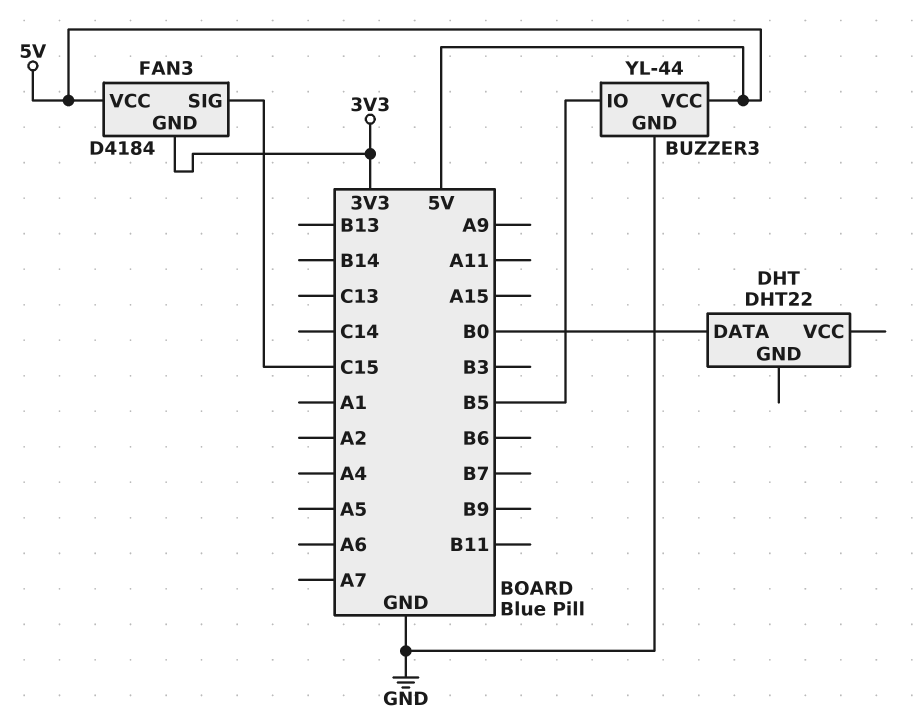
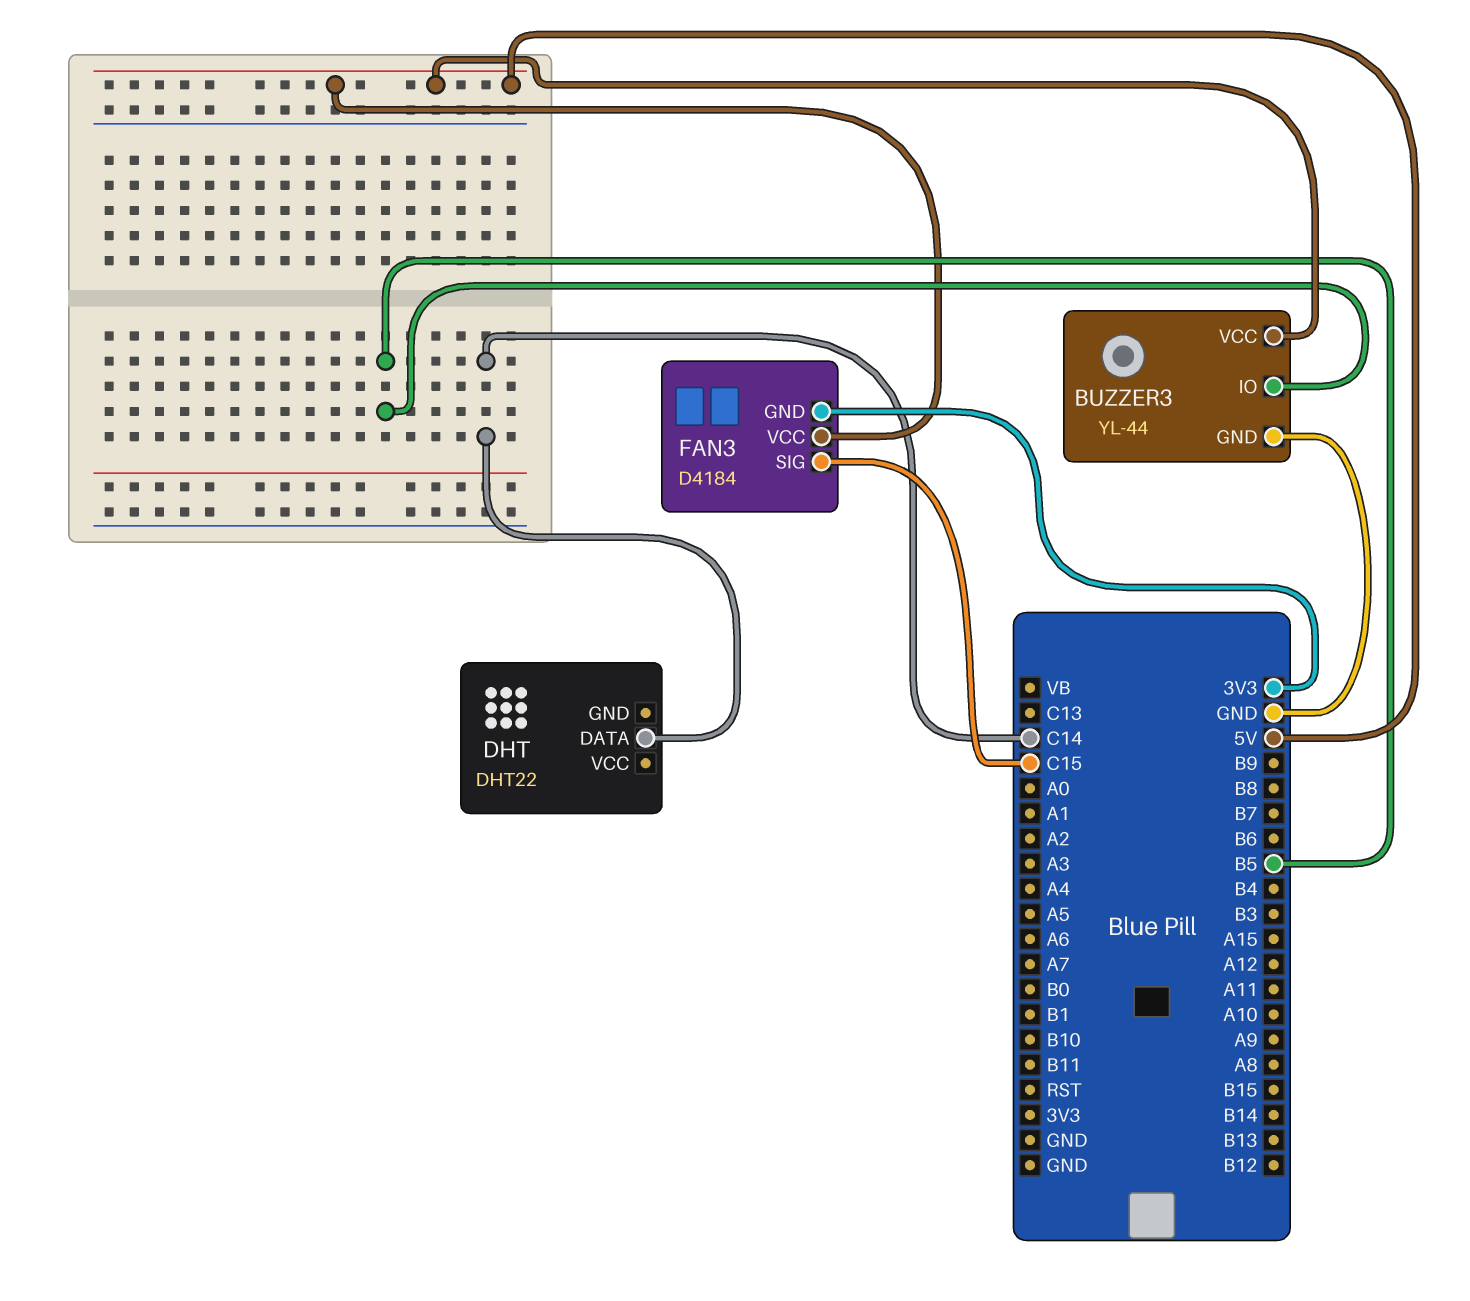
DHT pin DATA: B0 -> C14

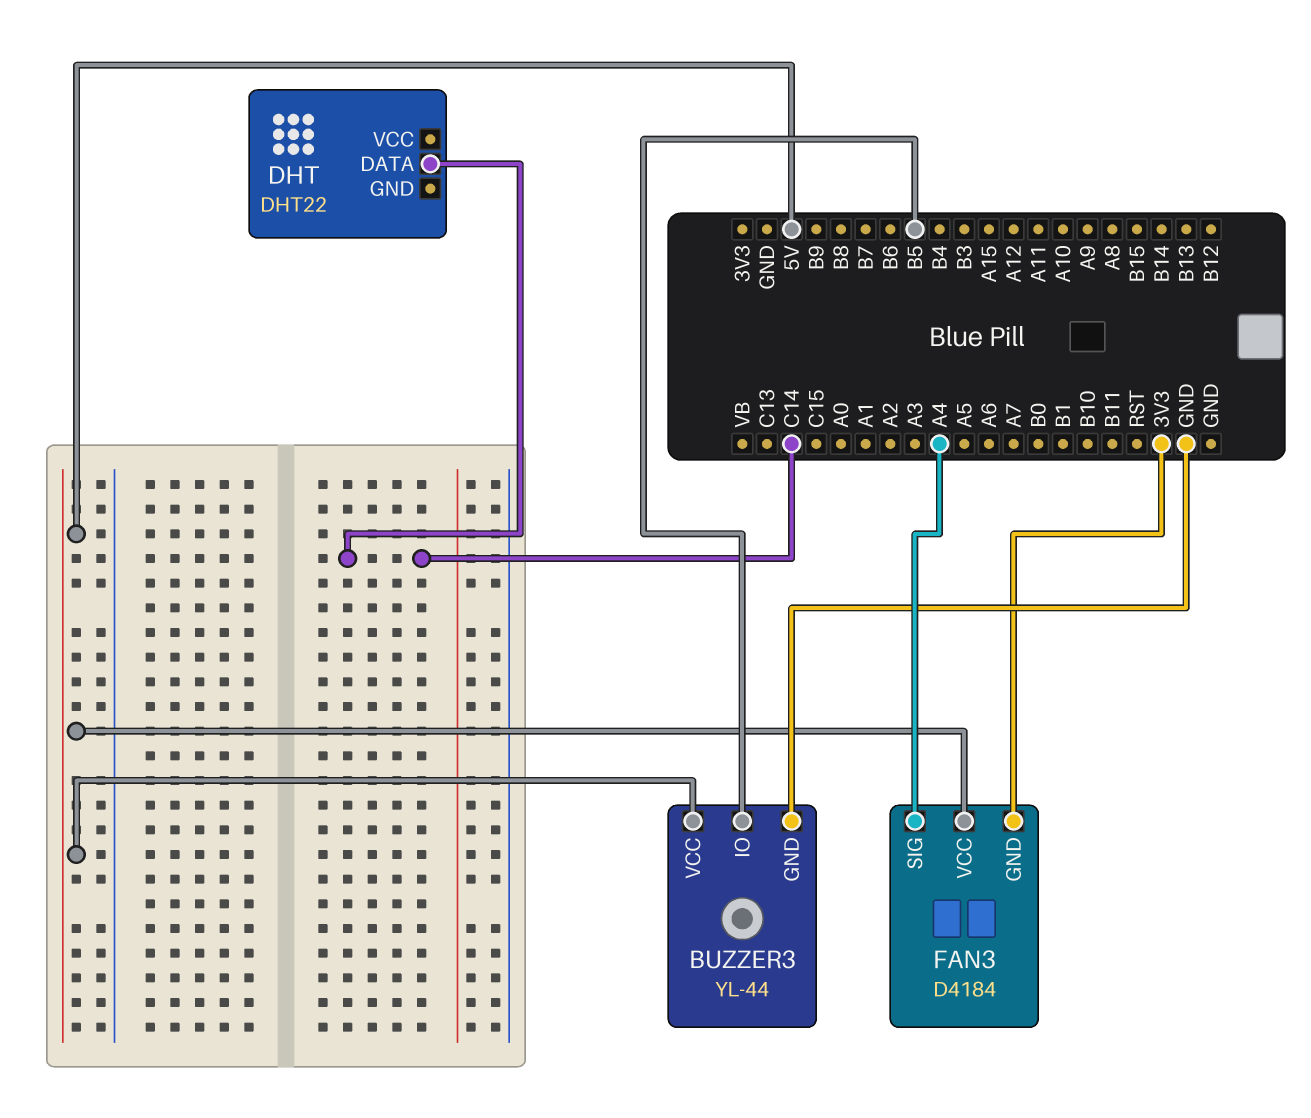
FAN3 pin SIG: C15 -> A4

